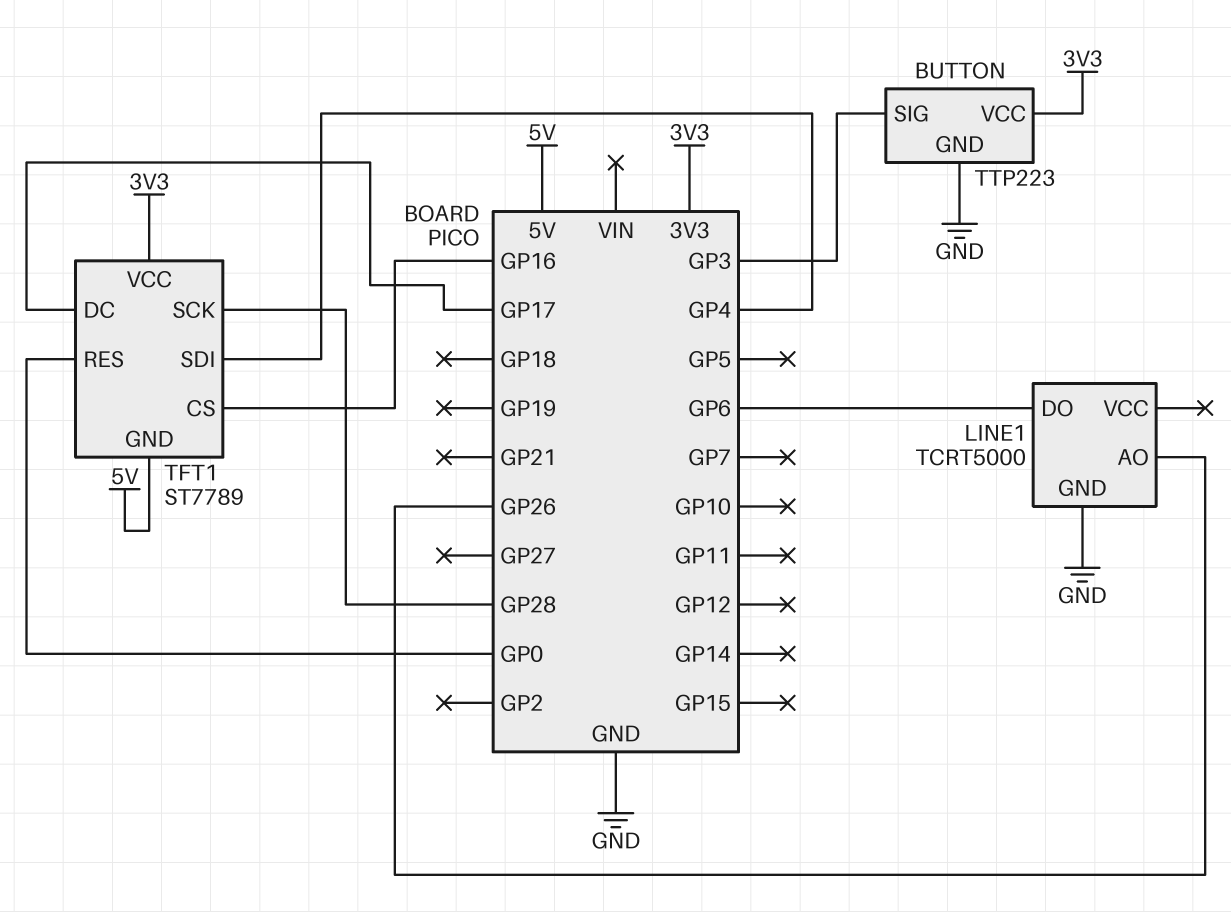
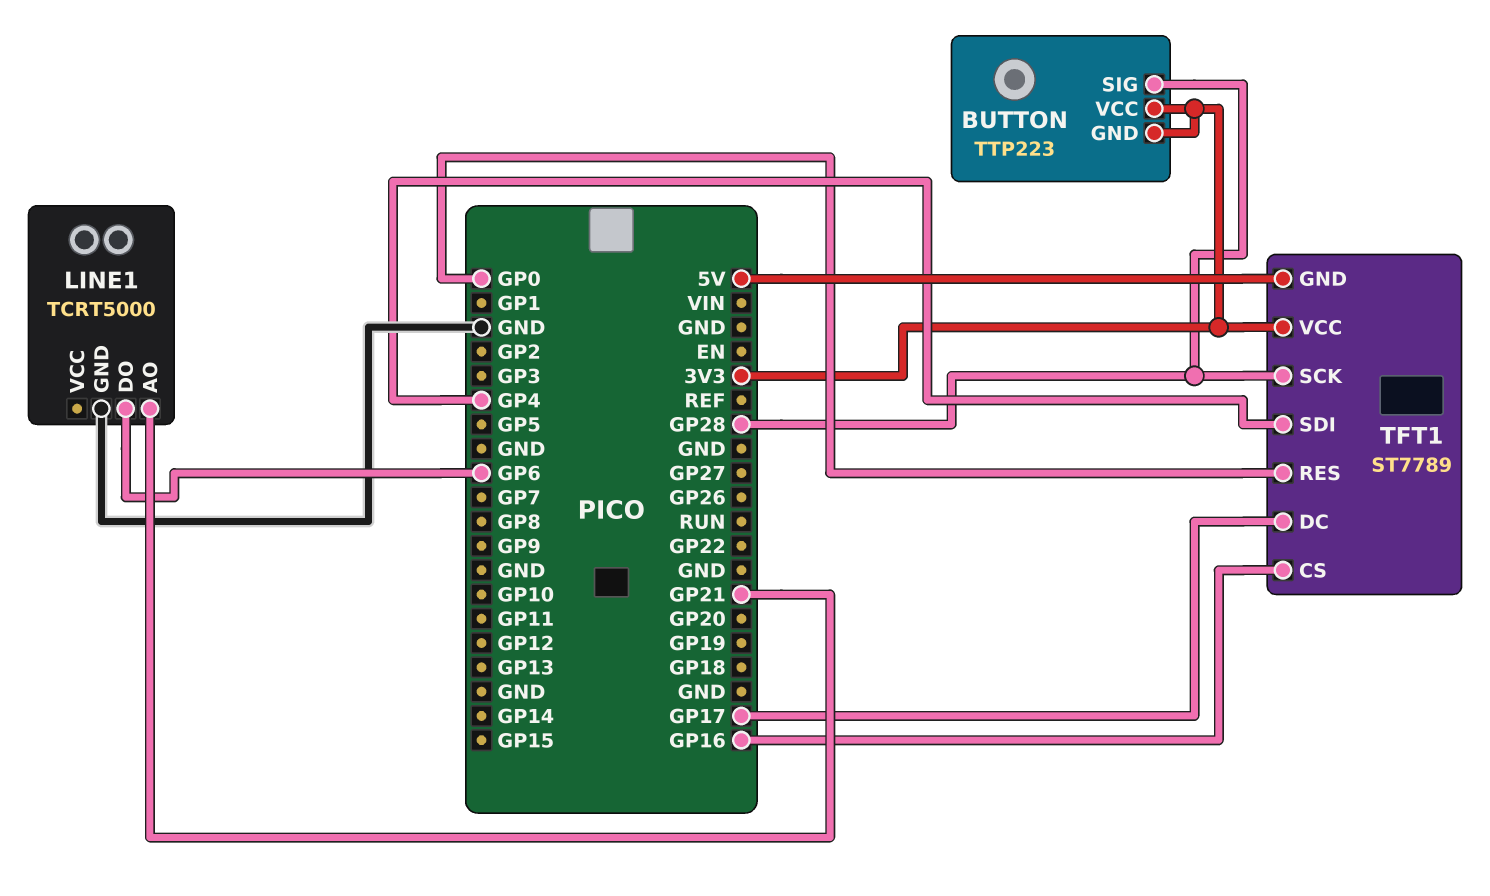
BUTTON pin GND: GND -> 3V3
BUTTON pin SIG: GP3 -> GP28
LINE1 pin AO: GP26 -> GP21

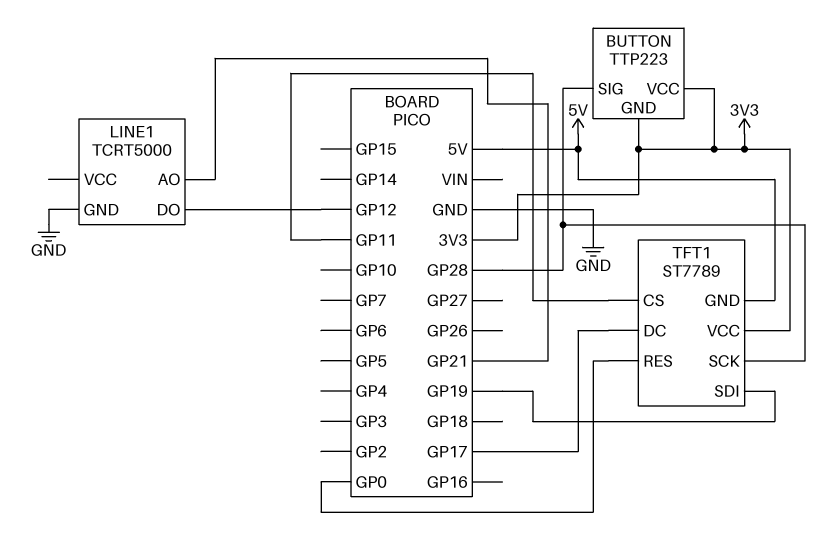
LINE1 pin DO: GP6 -> GP12
TFT1 pin CS: GP16 -> GP11
TFT1 pin SDI: GP4 -> GP19

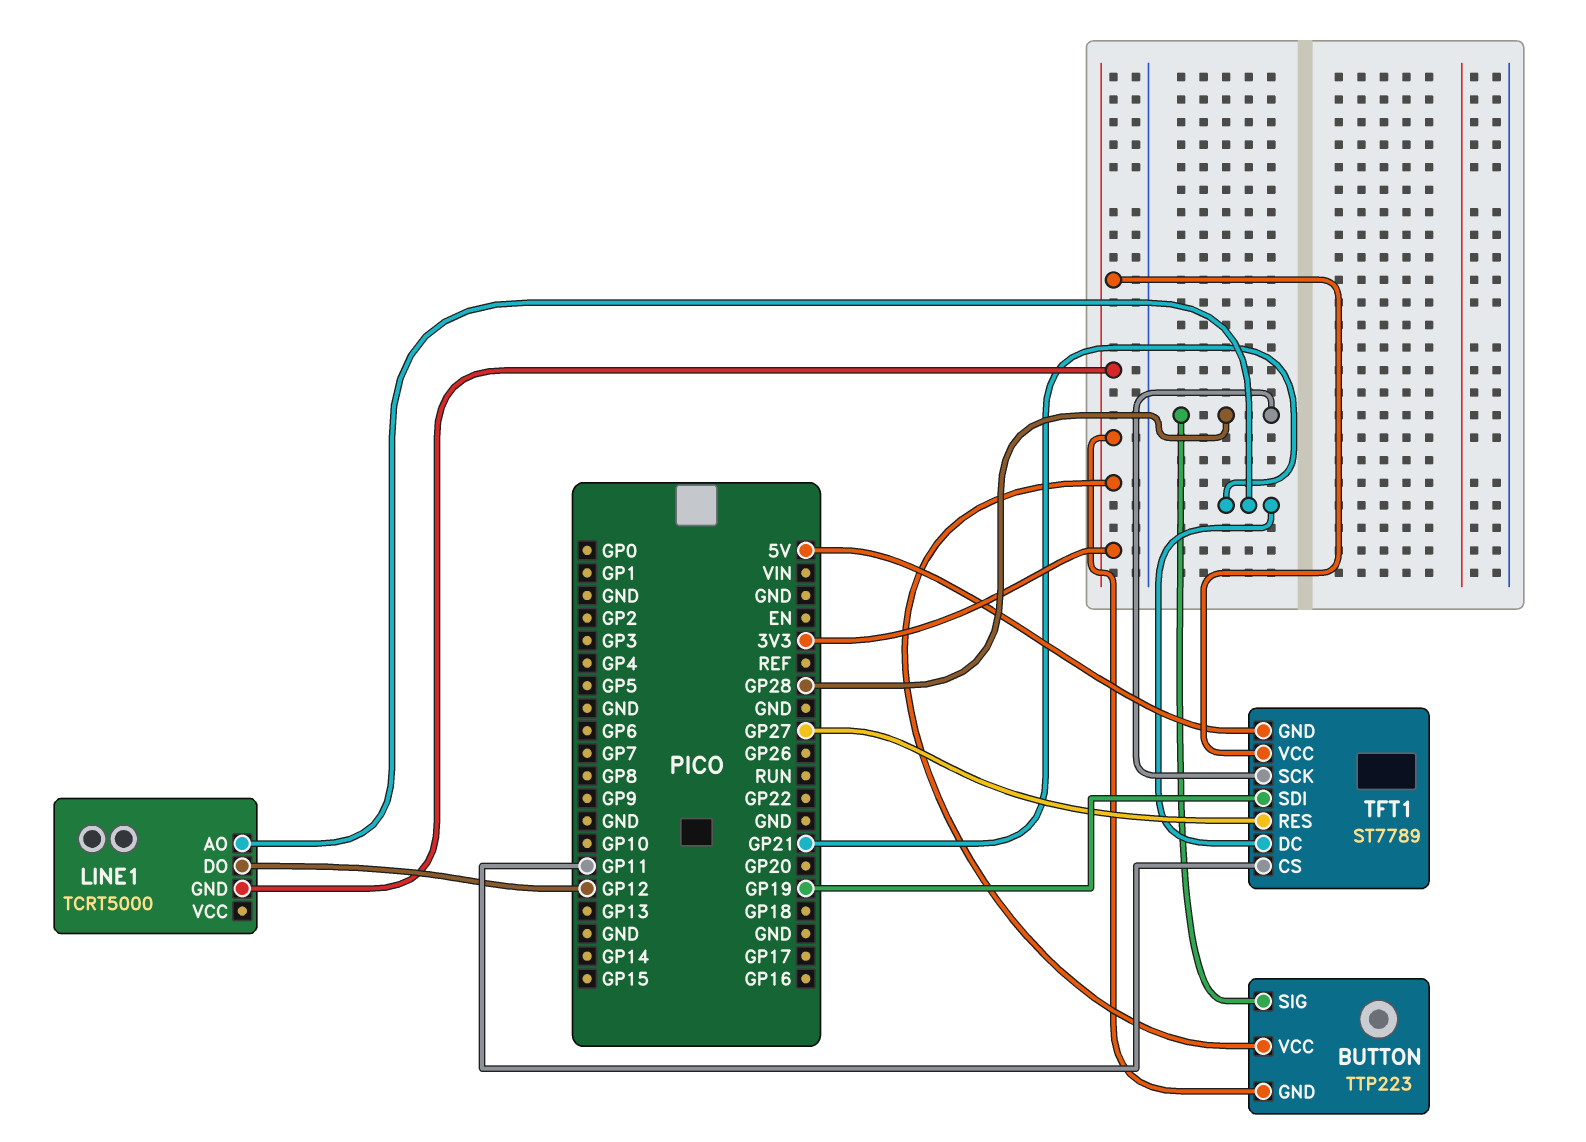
LINE1 pin GND: GND -> 3V3
TFT1 pin DC: GP17 -> GP21
TFT1 pin RES: GP0 -> GP27

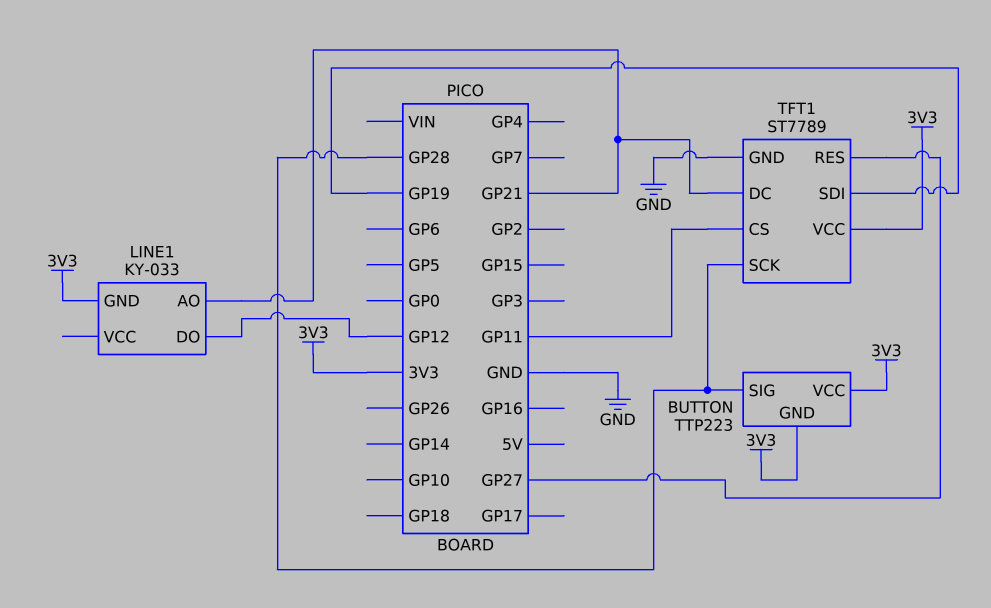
LINE1: TCRT5000 -> KY-033
TFT1 pin GND: 5V -> GND

